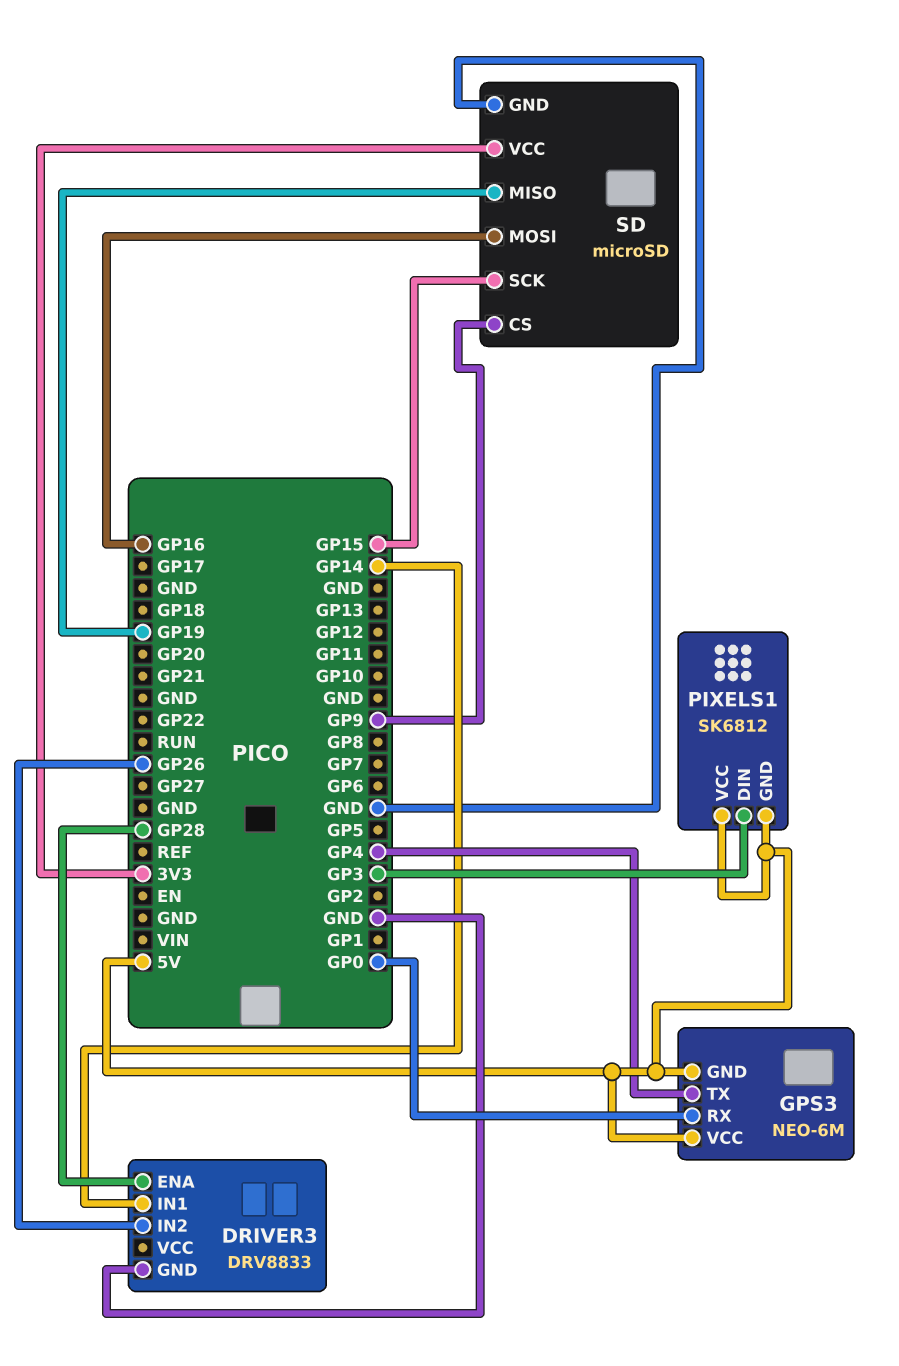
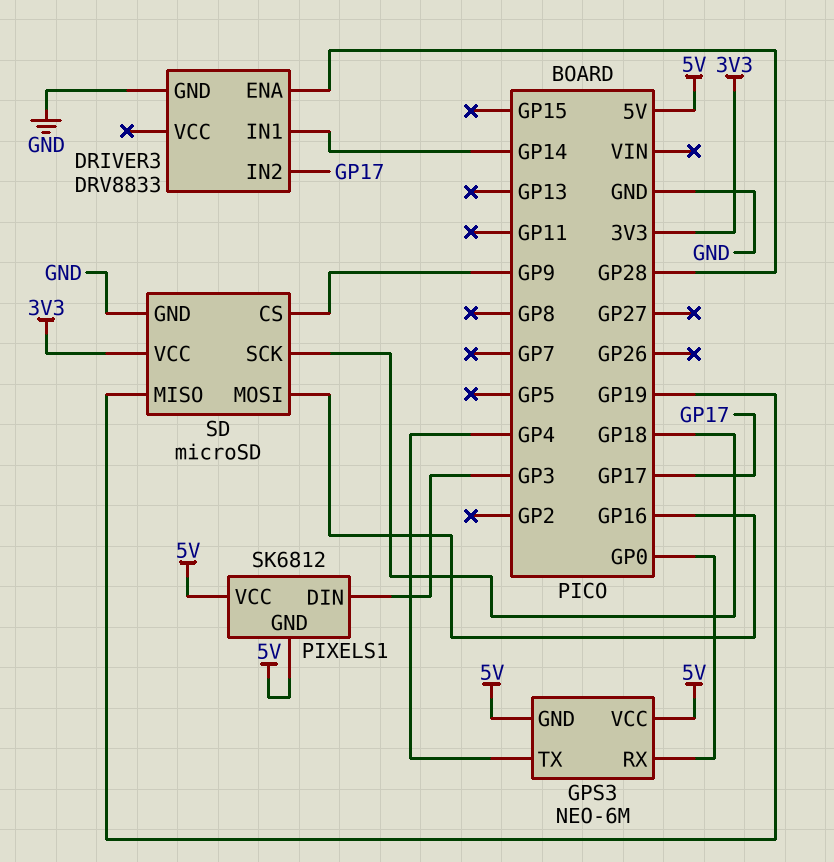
DRIVER3 pin IN2: GP26 -> GP17
SD pin SCK: GP15 -> GP18

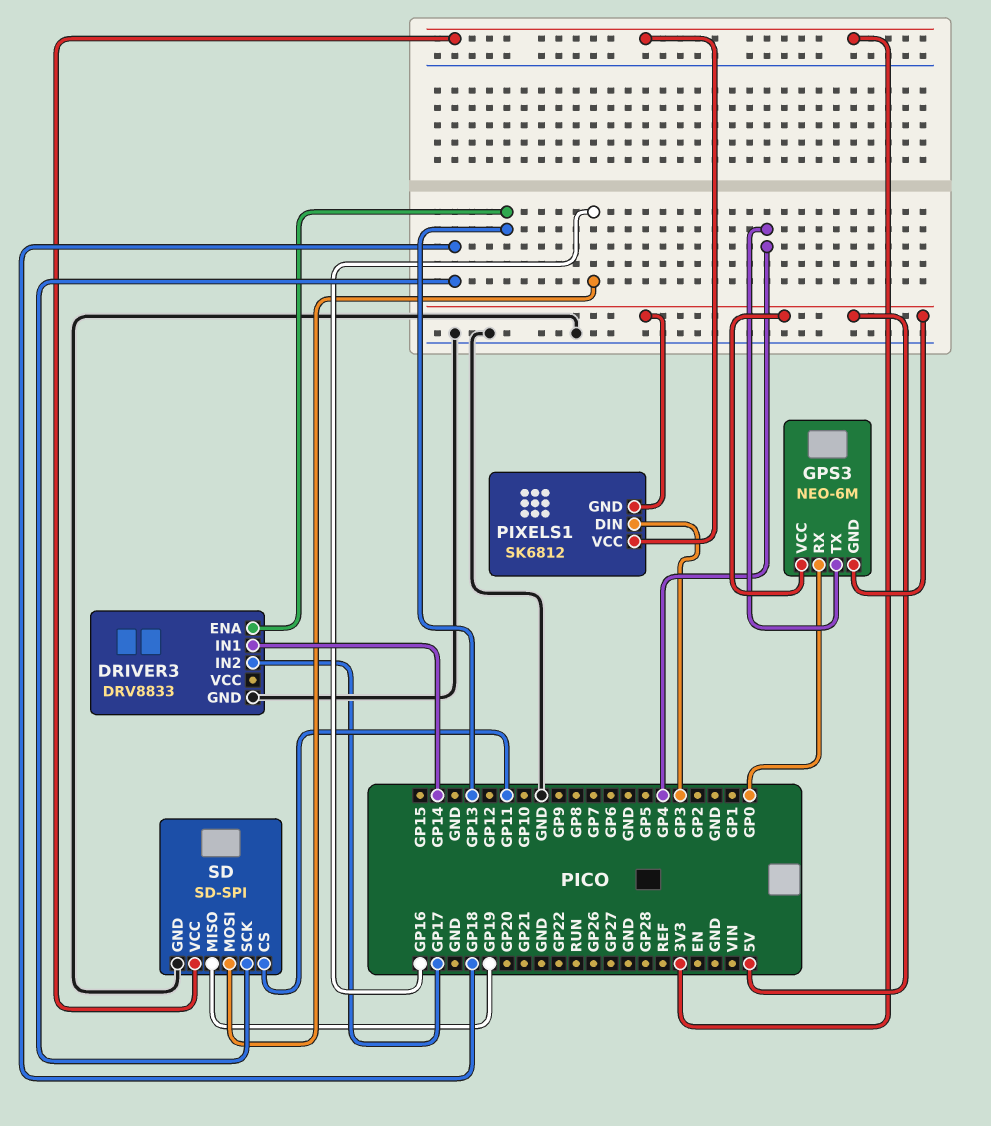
DRIVER3 pin ENA: GP28 -> GP13
PIXELS1 pin VCC: 5V -> 3V3
SD: microSD -> SD-SPI
SD pin CS: GP9 -> GP11

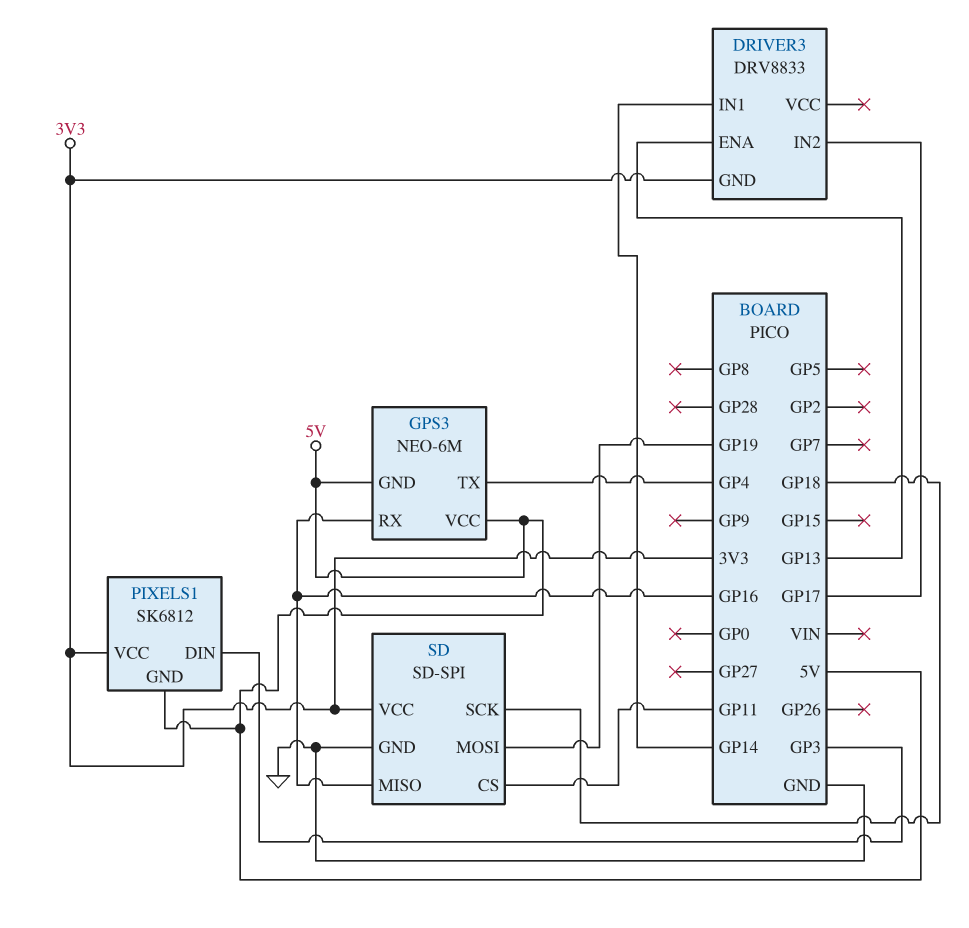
DRIVER3 pin GND: GND -> 3V3
GPS3 pin RX: GP0 -> GP16
SD pin MISO: GP19 -> GP16
SD pin MOSI: GP16 -> GP19

